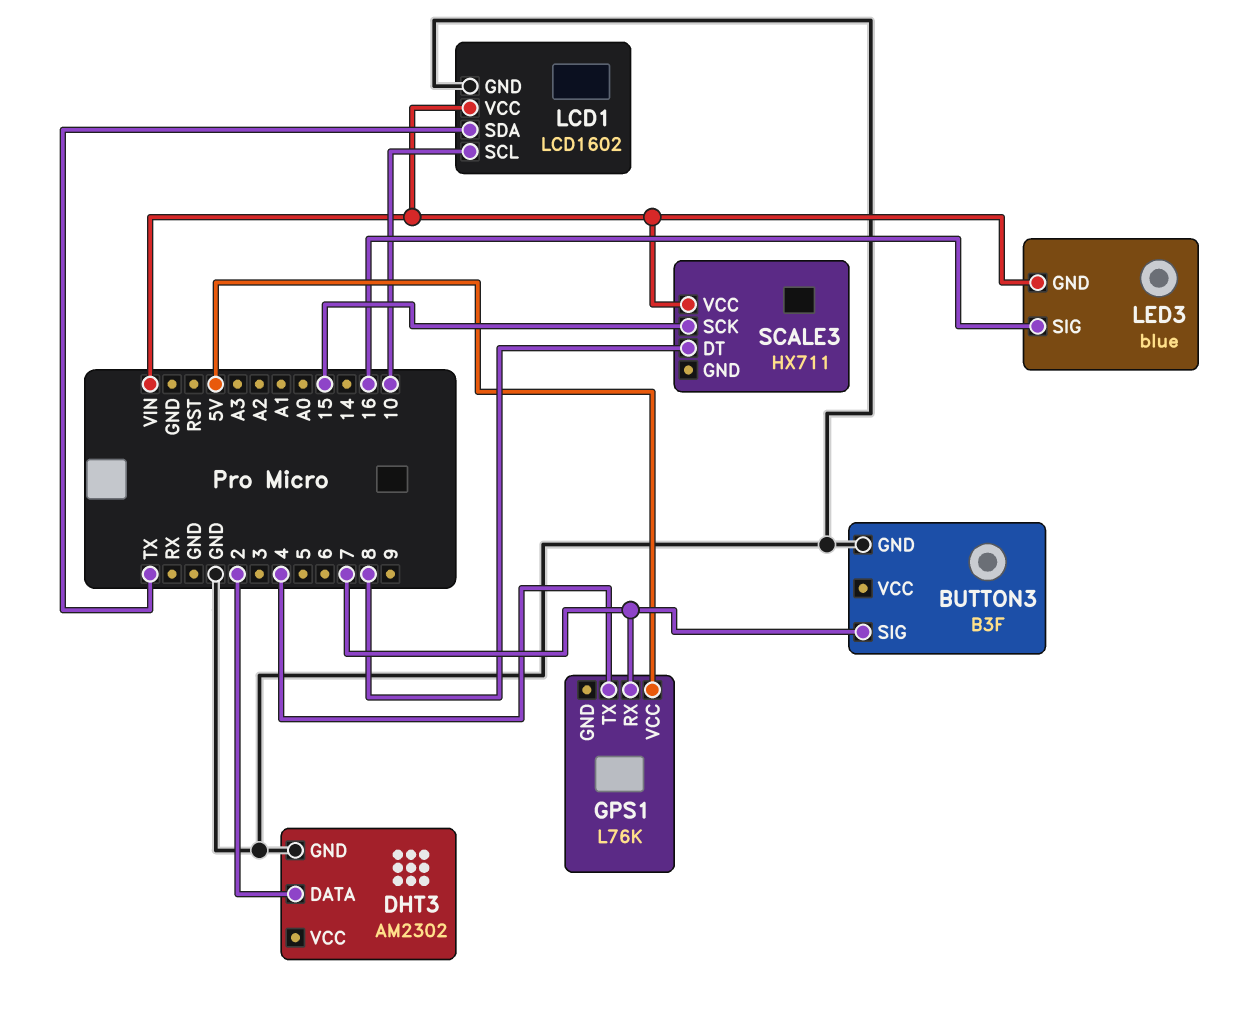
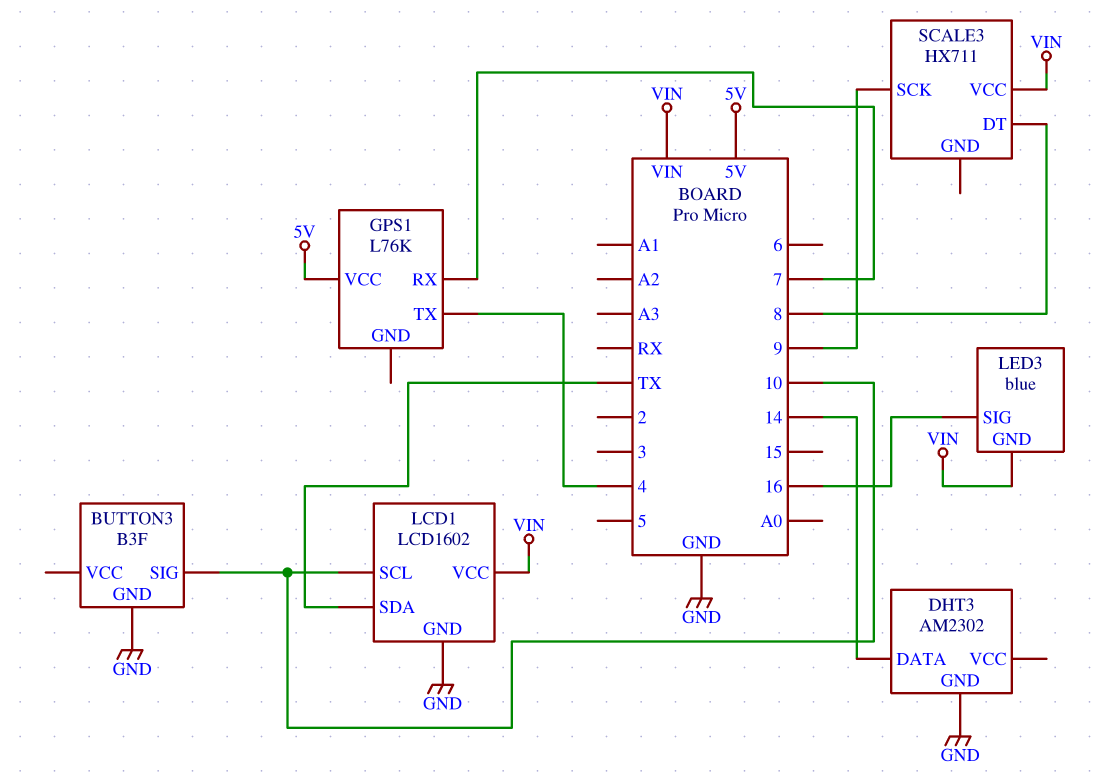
BUTTON3 pin SIG: 7 -> 10
DHT3 pin DATA: 2 -> 14
SCALE3 pin SCK: 15 -> 9

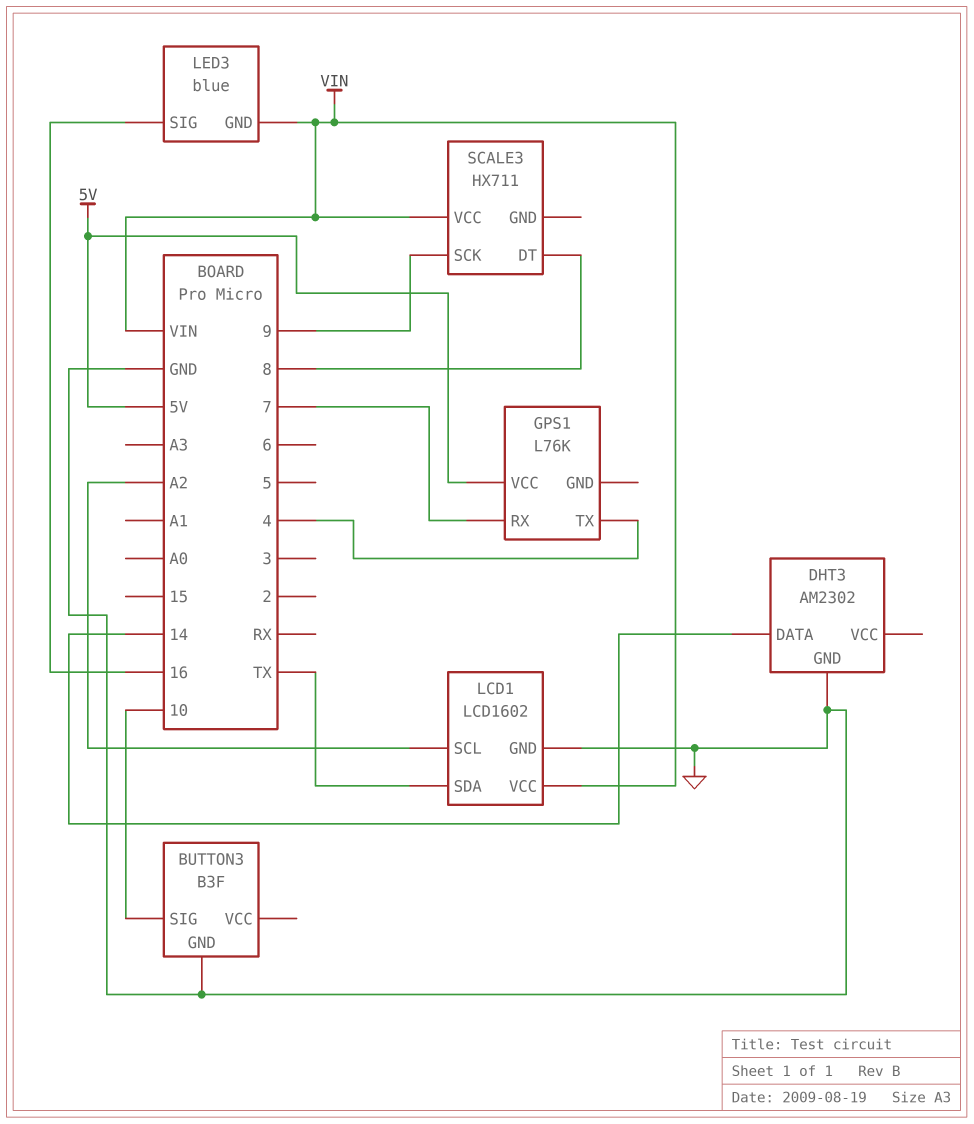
LCD1 pin SCL: 10 -> A2

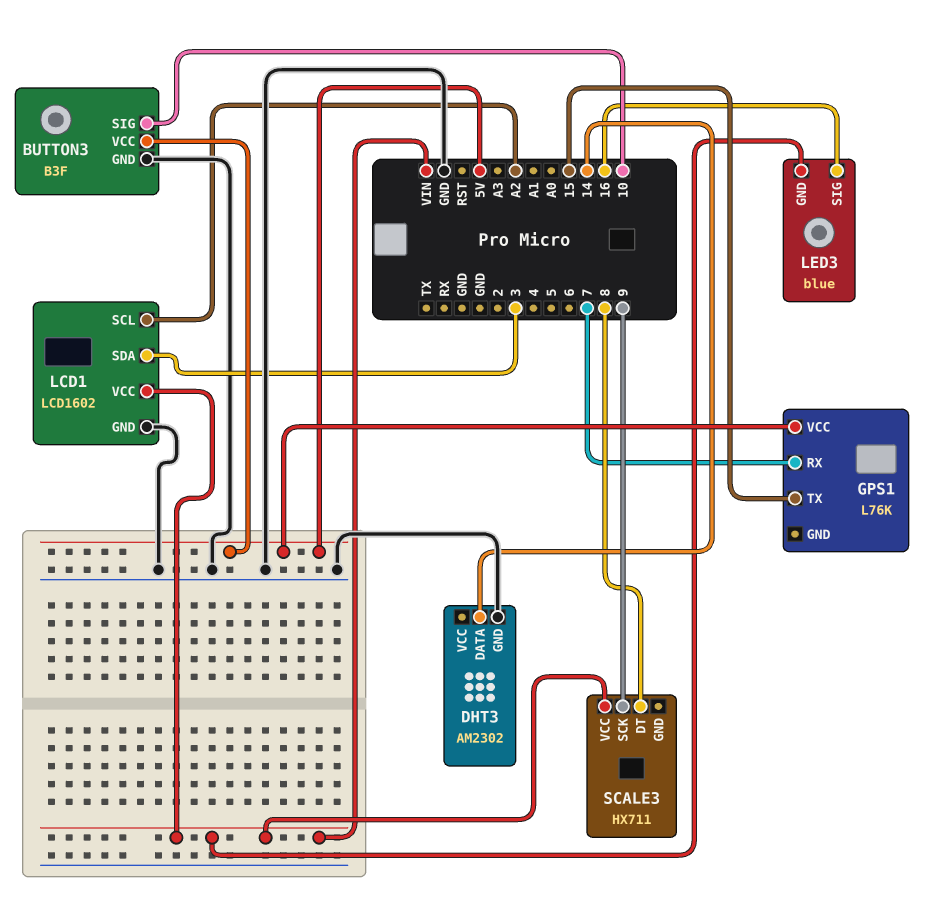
BUTTON3 pin VCC: none -> 5V
GPS1 pin TX: 4 -> 15
LCD1 pin SDA: TX -> 3

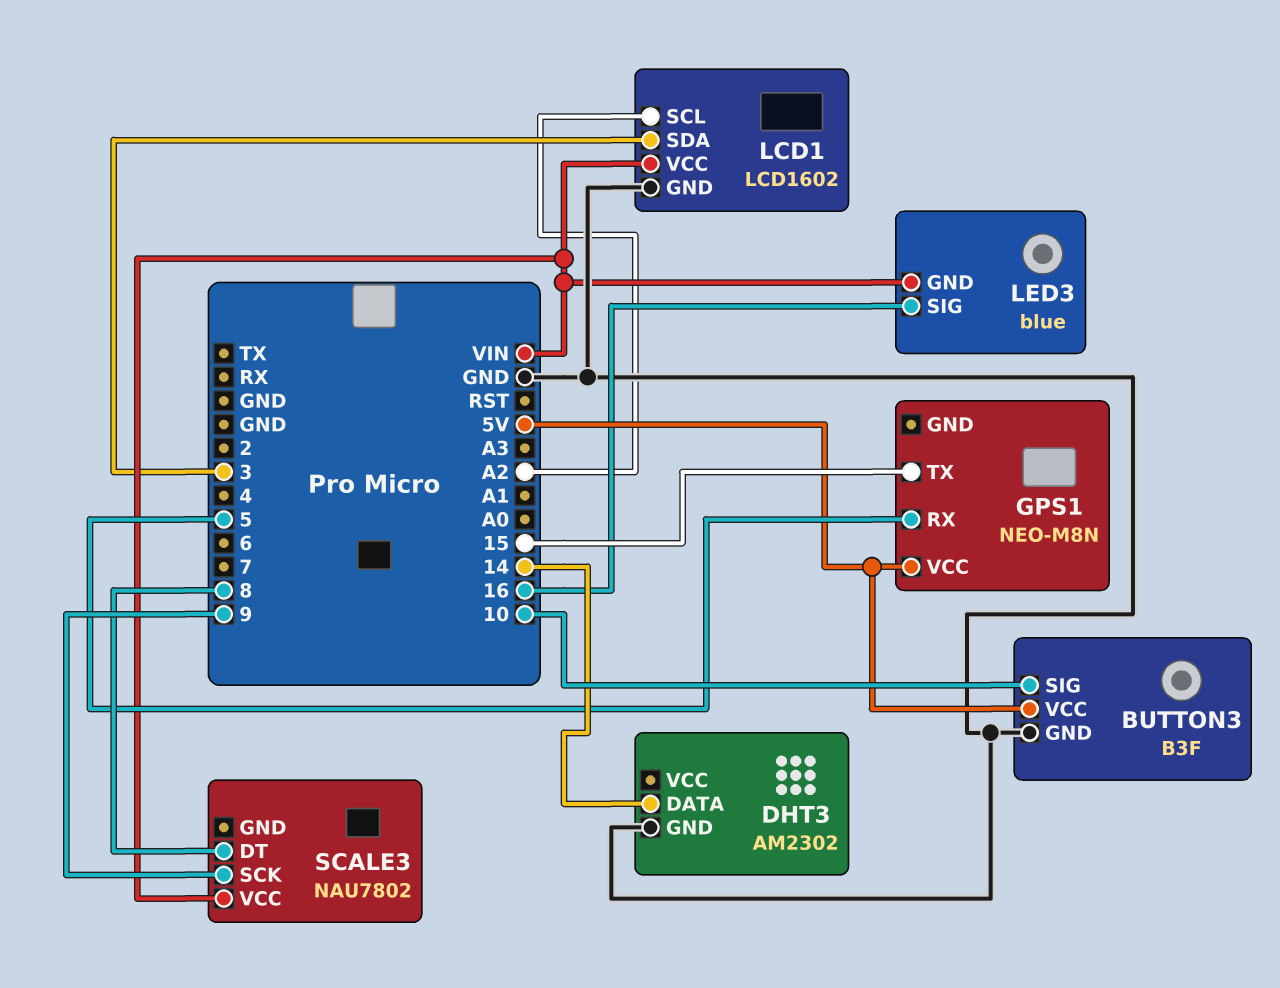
GPS1: L76K -> NEO-M8N
GPS1 pin RX: 7 -> 5
SCALE3: HX711 -> NAU7802

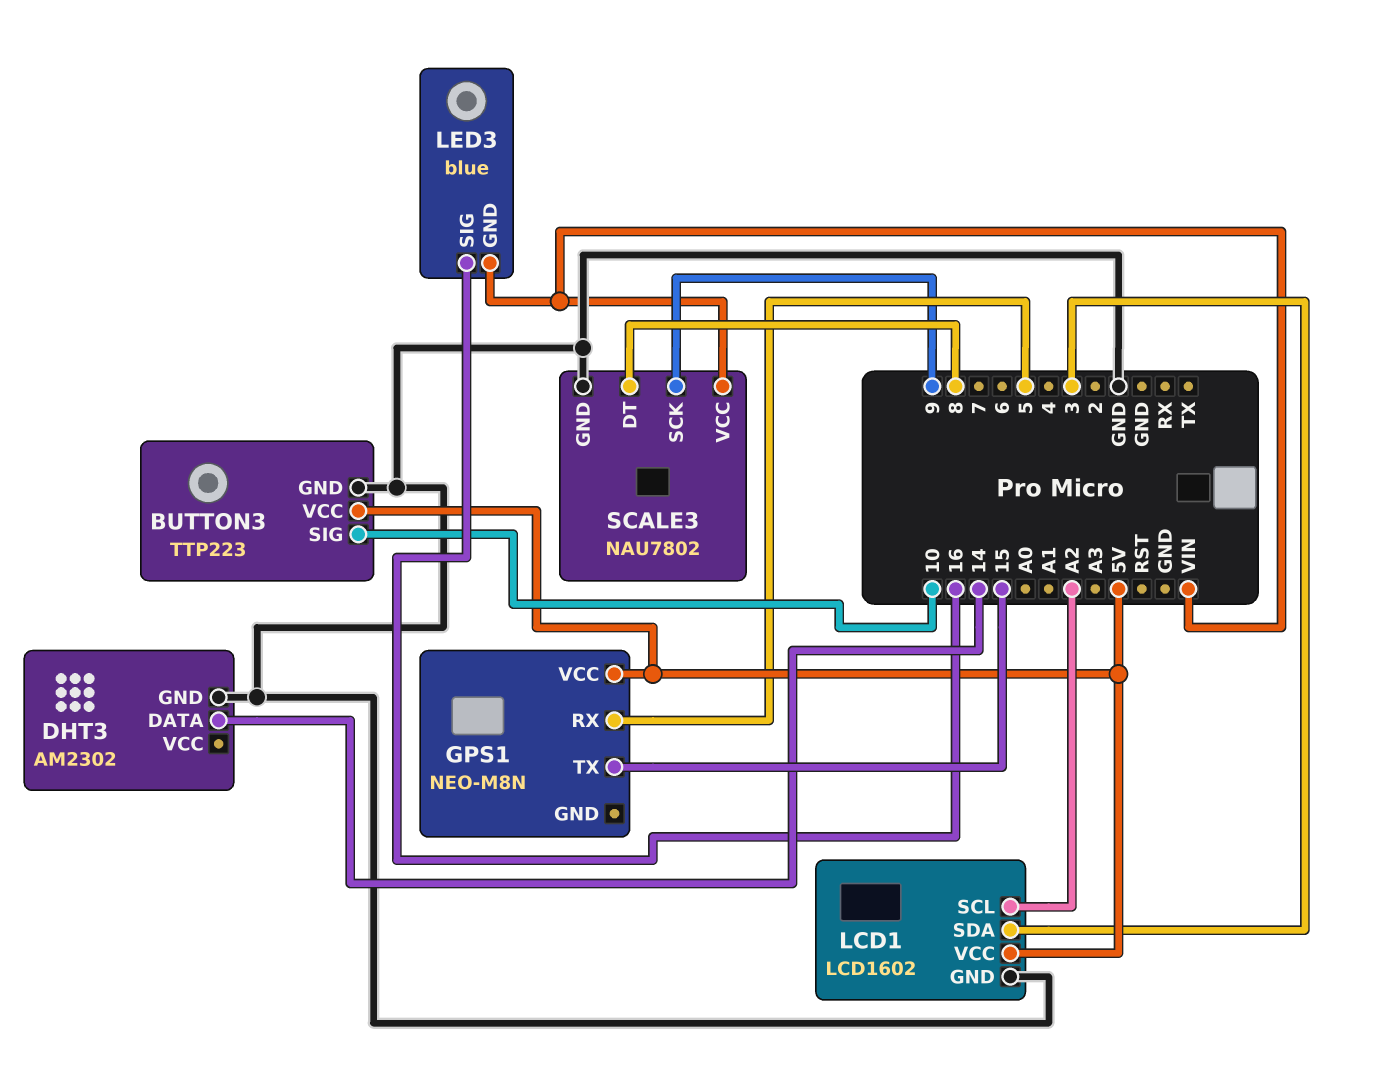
BUTTON3: B3F -> TTP223
LCD1 pin VCC: VIN -> 5V
SCALE3 pin GND: none -> GND

